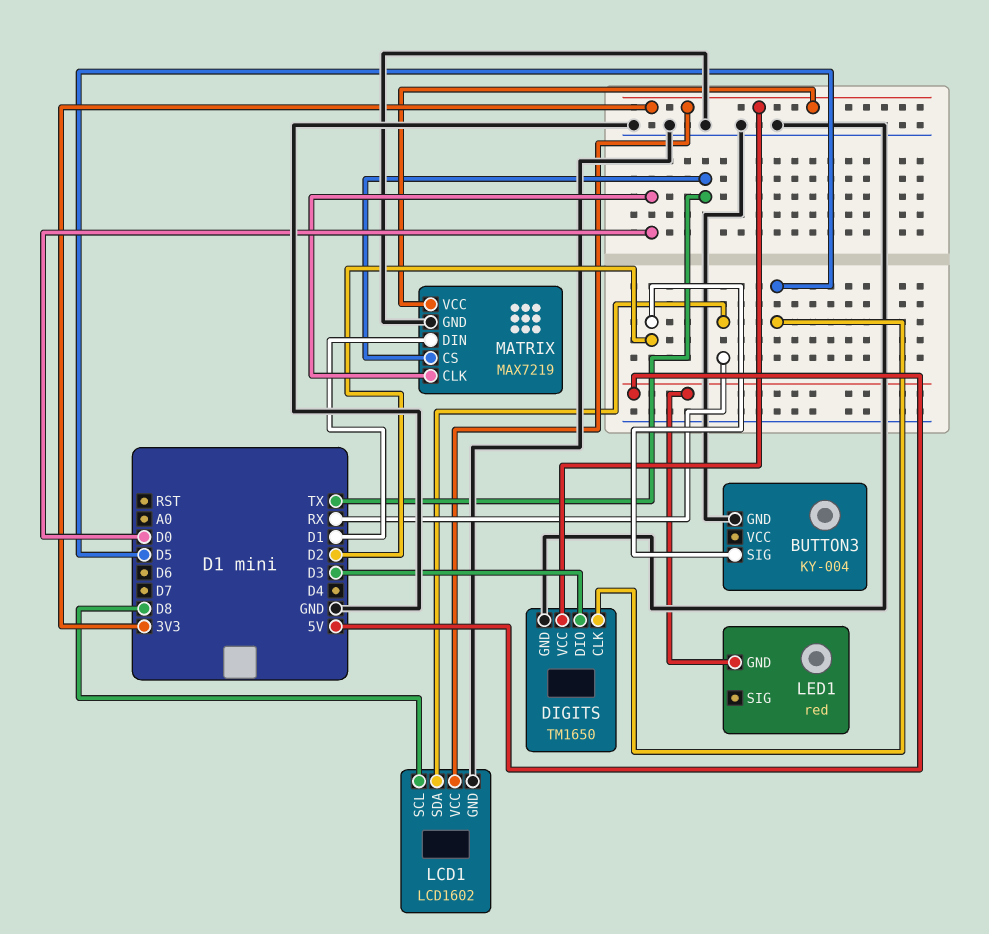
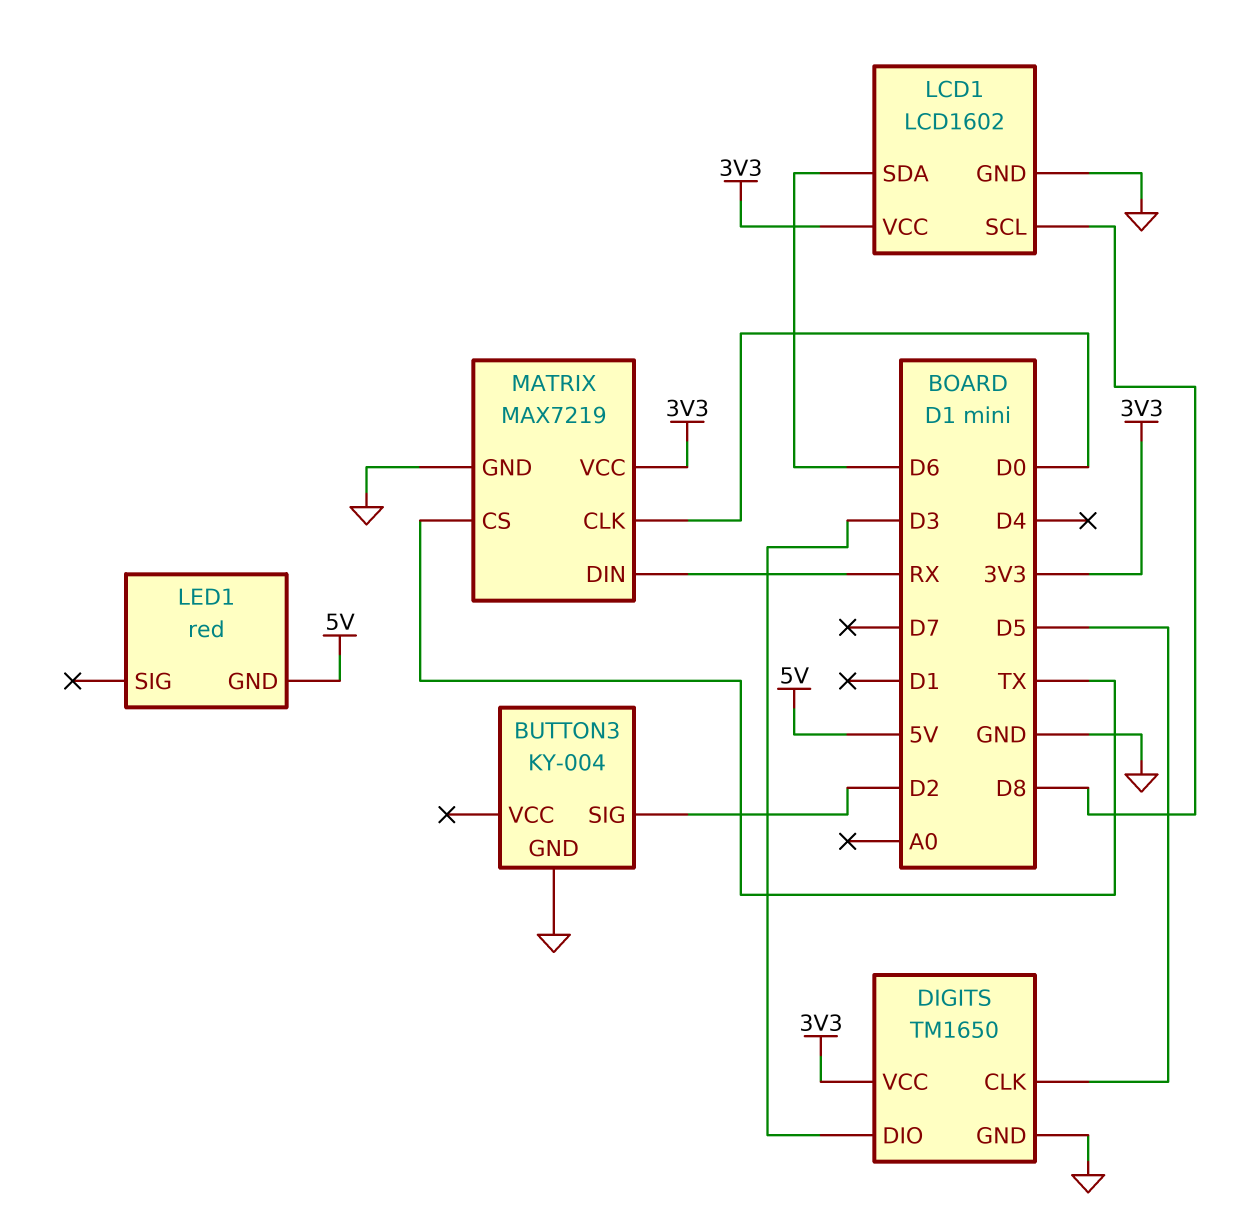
LCD1 pin SDA: RX -> D6
MATRIX pin DIN: D1 -> RX

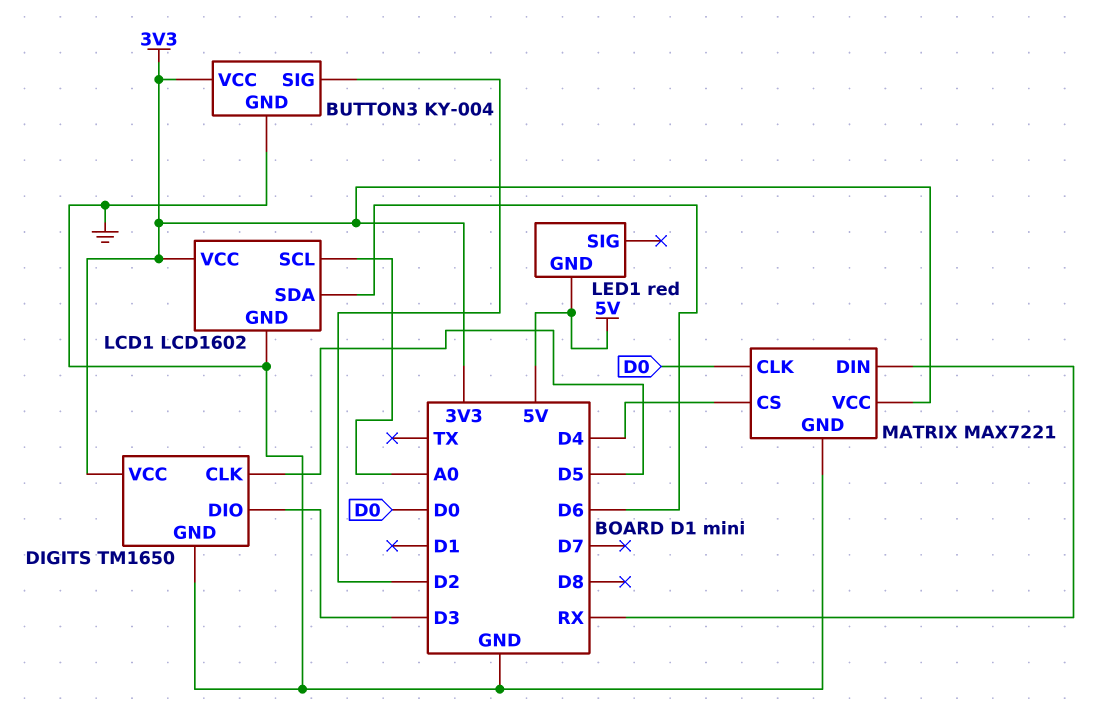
BUTTON3 pin VCC: none -> 3V3
LCD1 pin SCL: D8 -> A0
MATRIX: MAX7219 -> MAX7221
MATRIX pin CS: TX -> D4

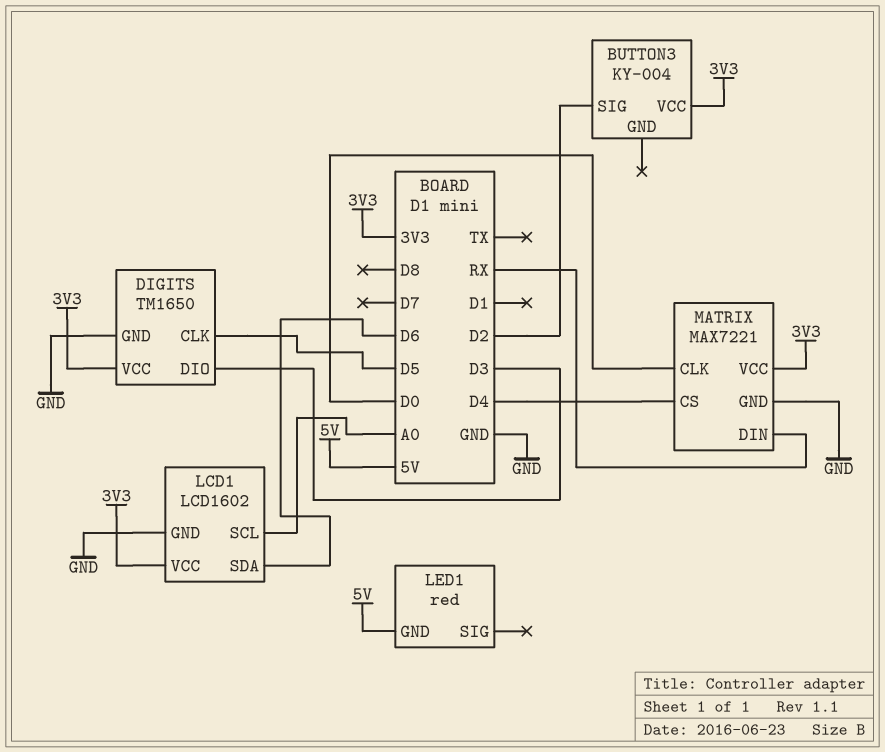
BUTTON3 pin GND: GND -> none

